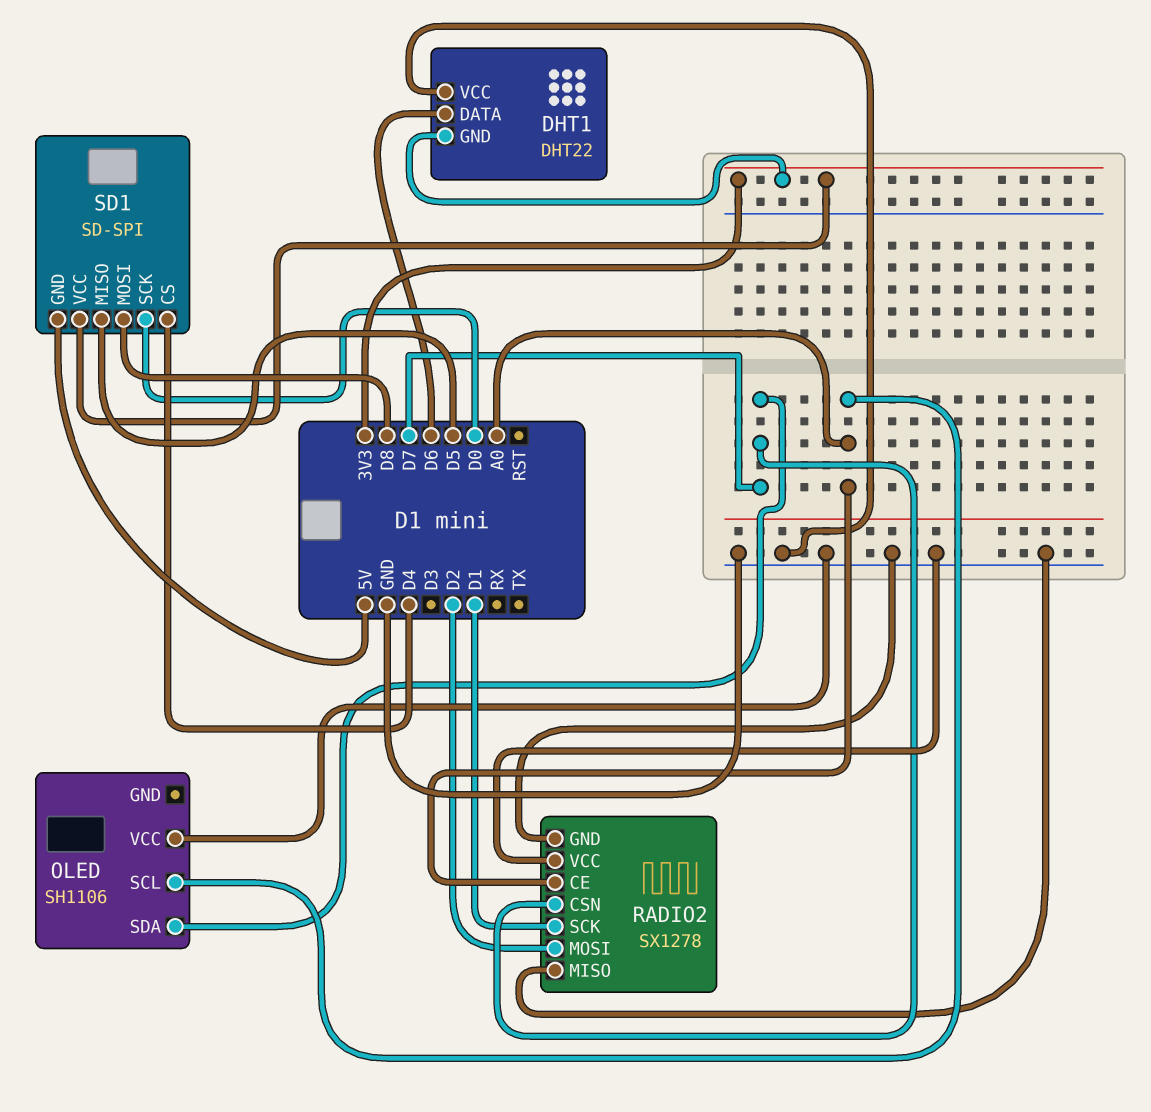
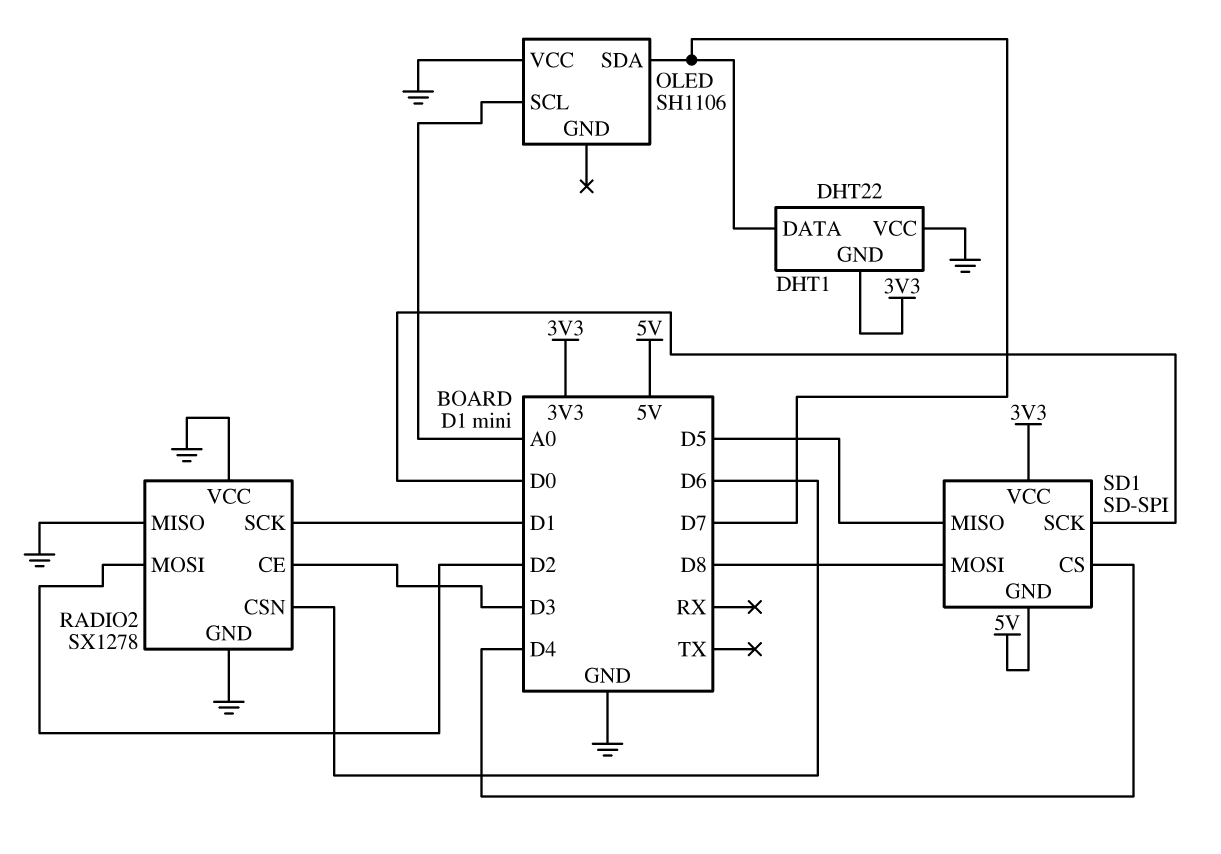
DHT1 pin DATA: D6 -> D7
RADIO2 pin CE: A0 -> D3
RADIO2 pin CSN: D7 -> D6

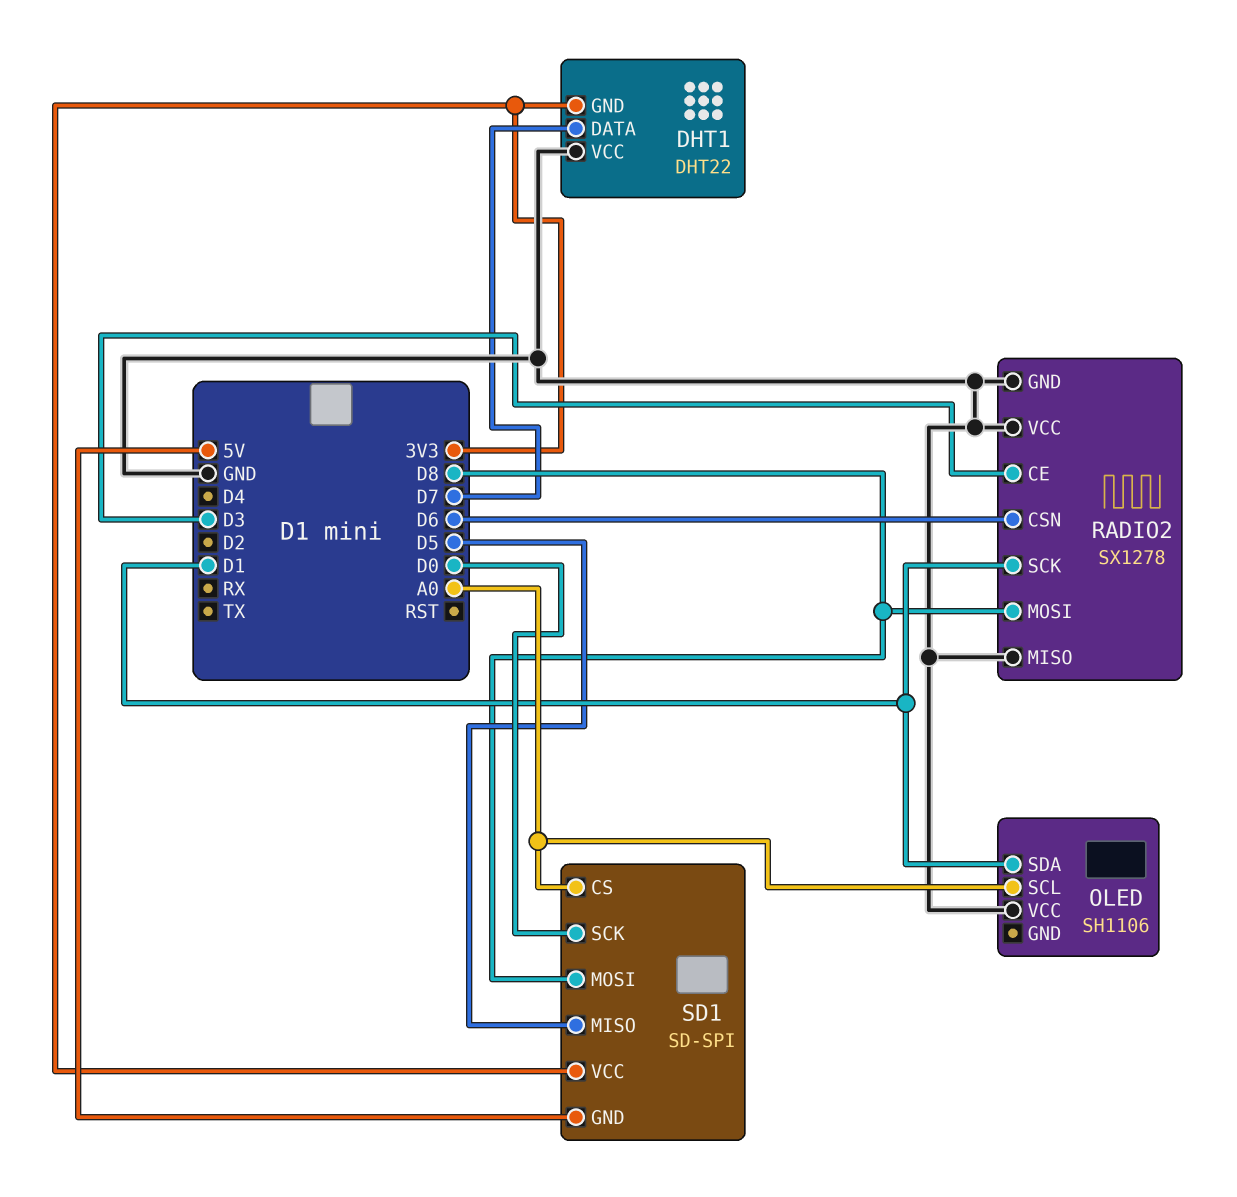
OLED pin SDA: D7 -> D1
RADIO2 pin MOSI: D2 -> D8
SD1 pin CS: D4 -> A0

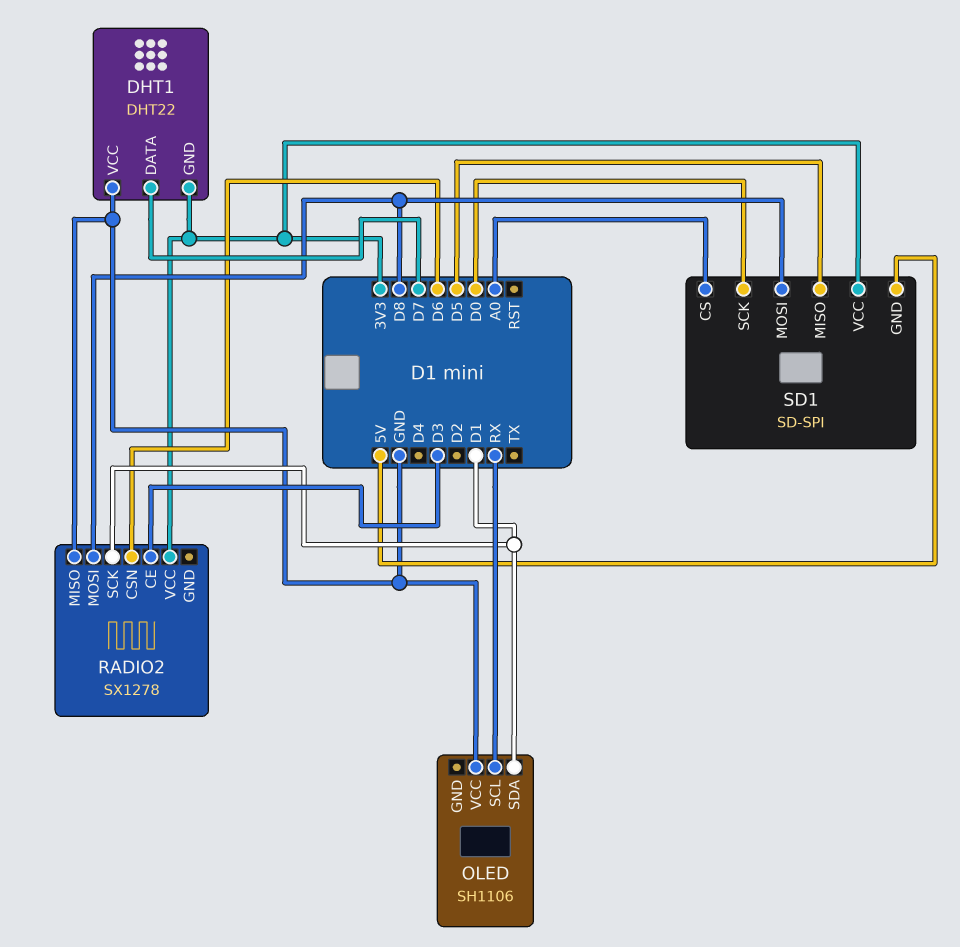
OLED pin SCL: A0 -> RX
RADIO2 pin GND: GND -> none
RADIO2 pin VCC: GND -> 3V3

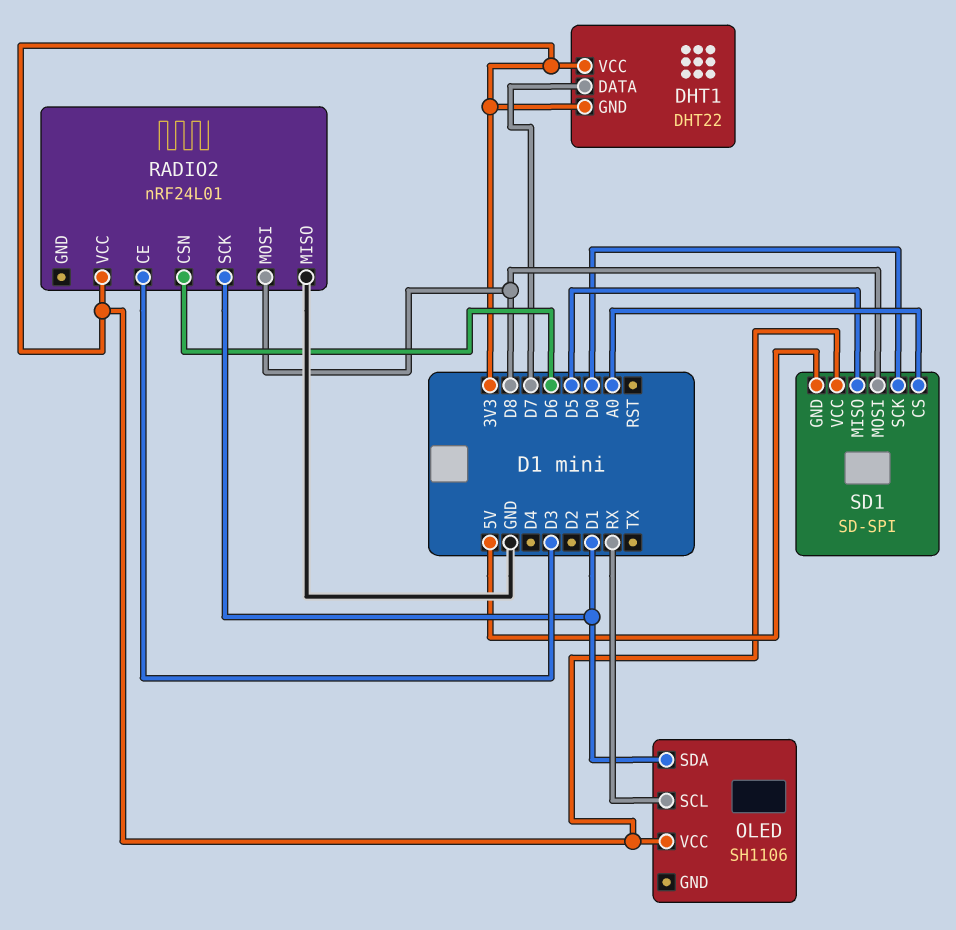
DHT1 pin VCC: GND -> 3V3
OLED pin VCC: GND -> 3V3
RADIO2: SX1278 -> nRF24L01

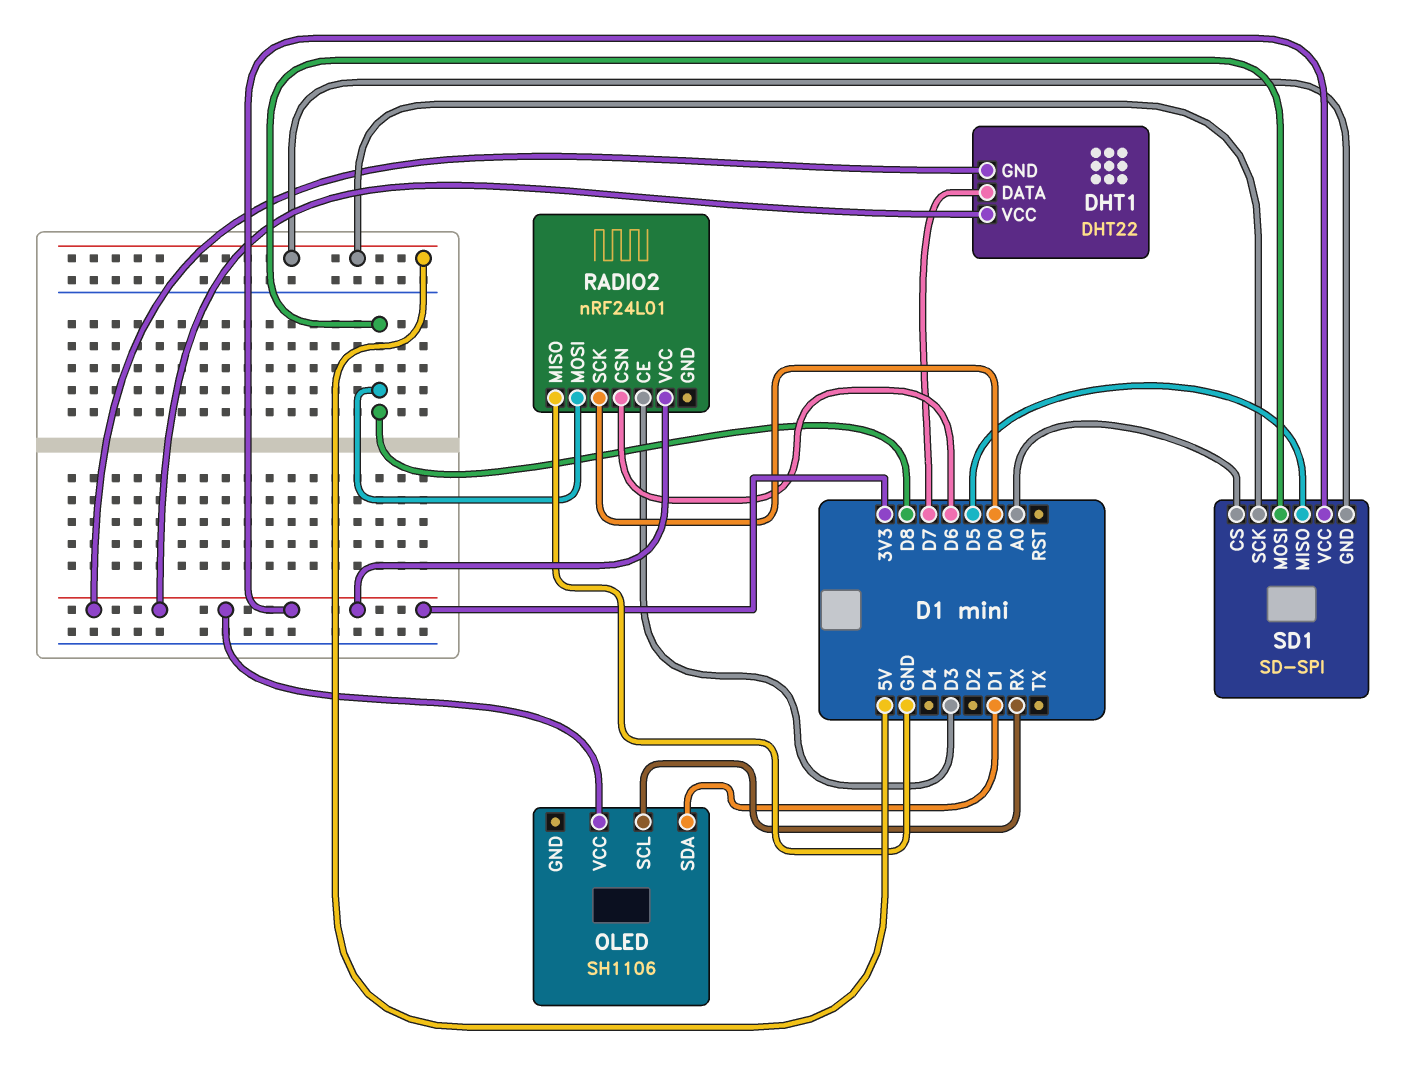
RADIO2 pin SCK: D1 -> D0
SD1 pin SCK: D0 -> 5V

